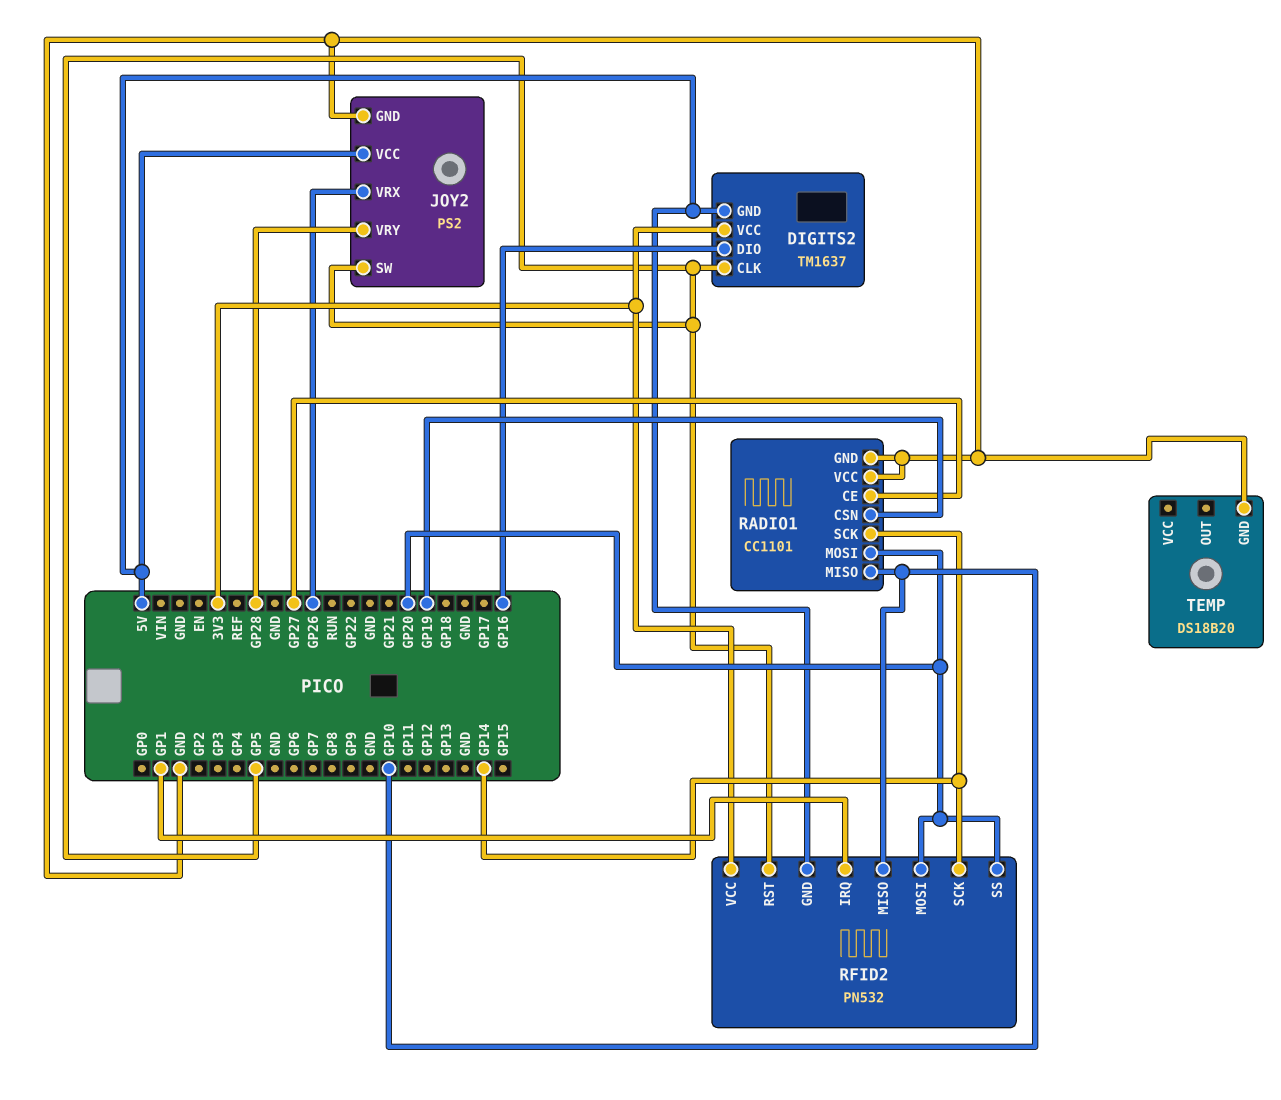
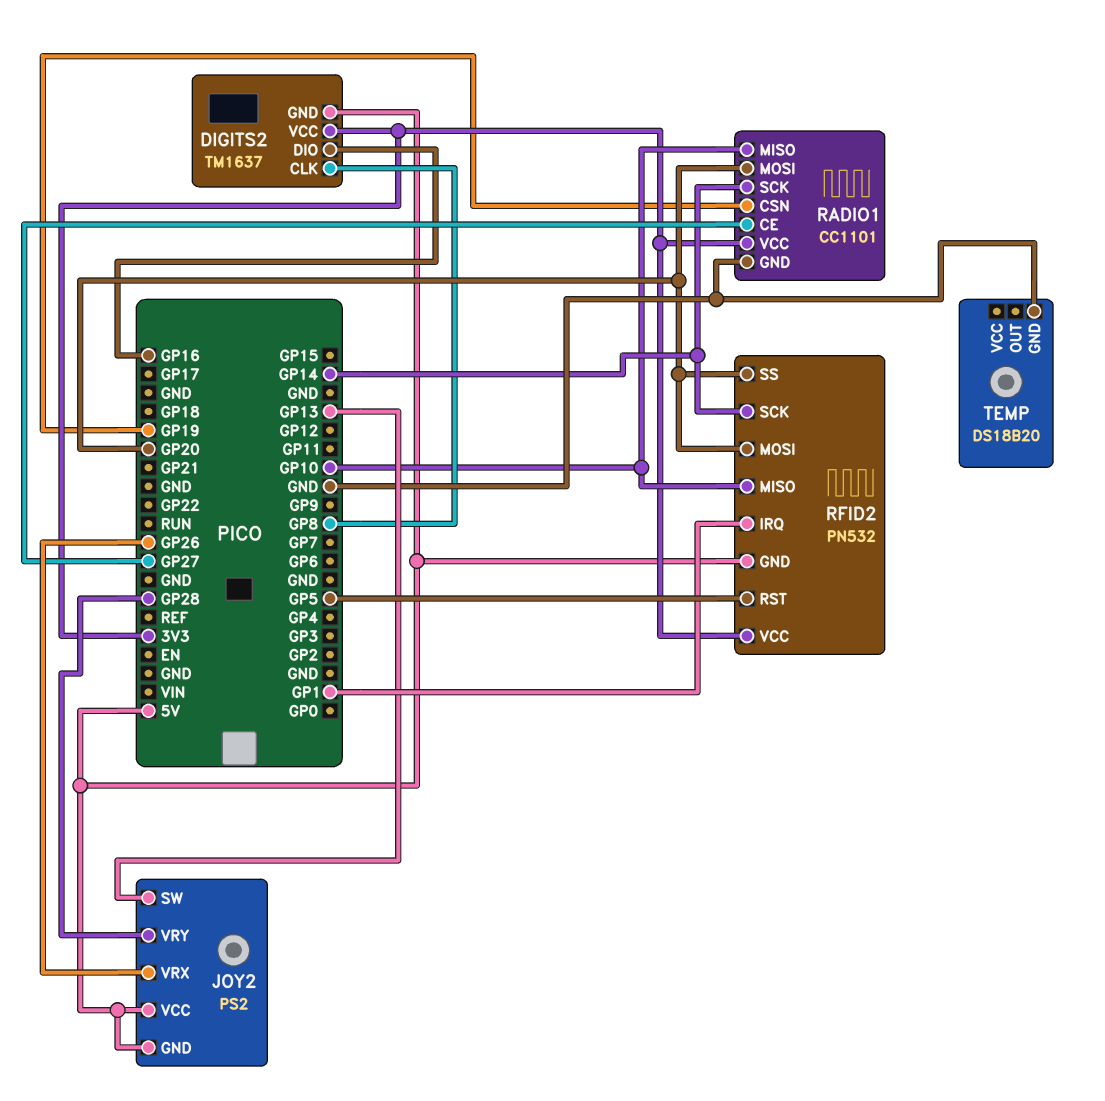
DIGITS2 pin CLK: GP5 -> GP8
JOY2 pin GND: GND -> 5V
JOY2 pin SW: GP5 -> GP13
RADIO1 pin VCC: GND -> 3V3

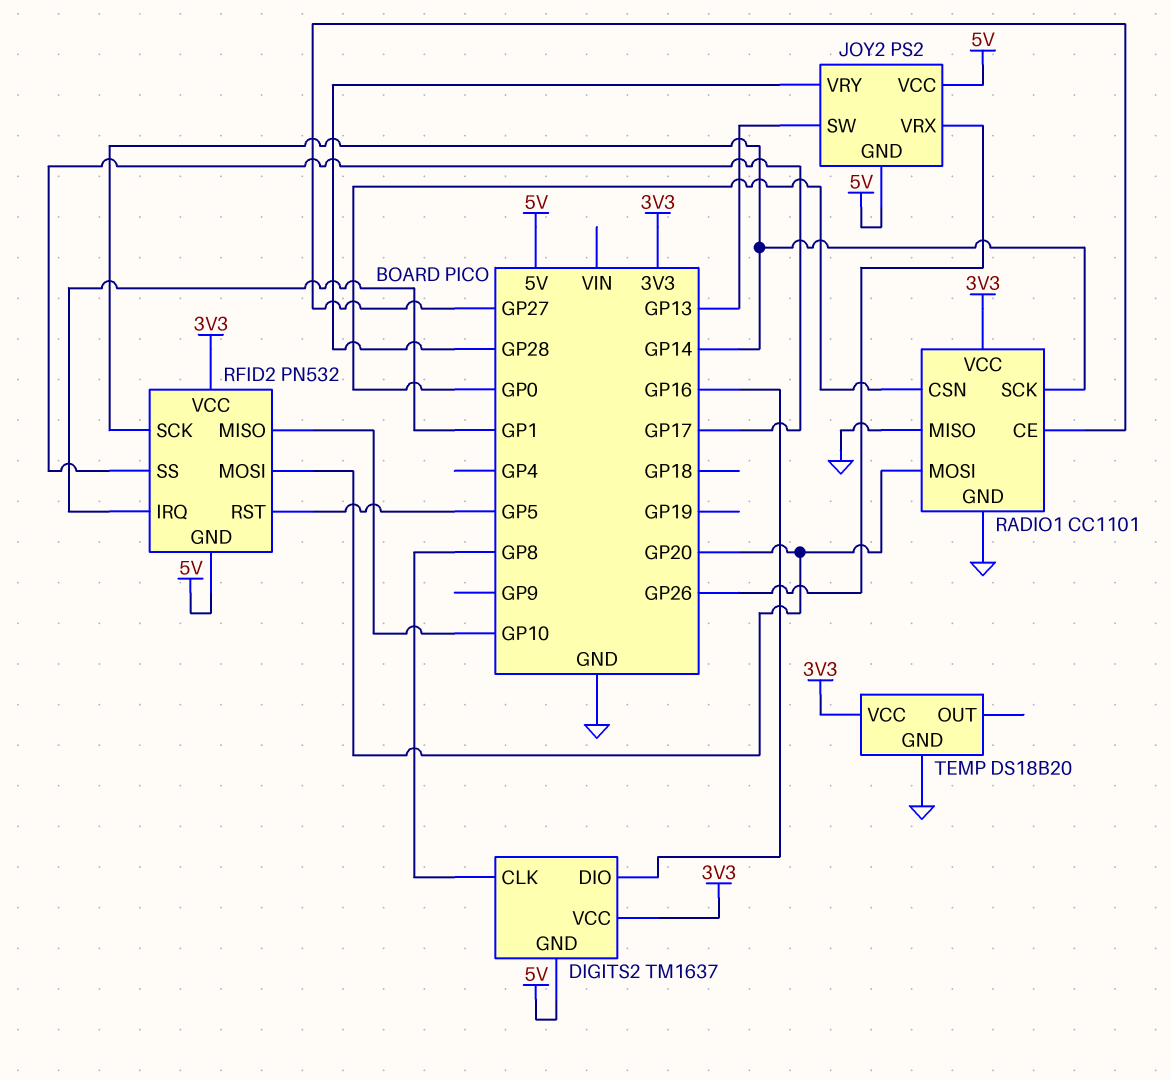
RADIO1 pin CSN: GP19 -> GP0
RADIO1 pin MISO: GP10 -> GND
RFID2 pin SS: GP20 -> GP17
TEMP pin VCC: none -> 3V3

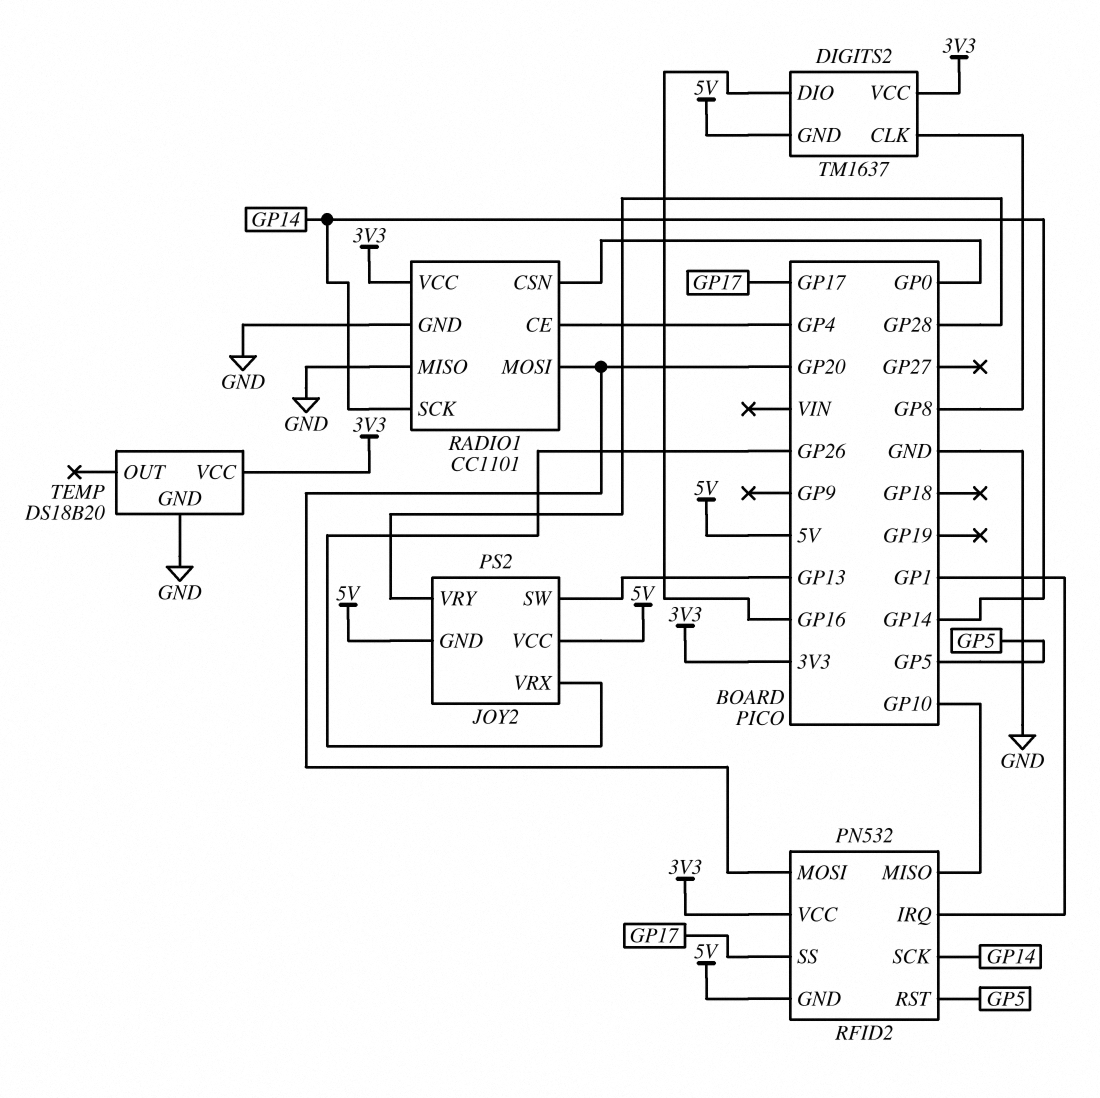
RADIO1 pin CE: GP27 -> GP4

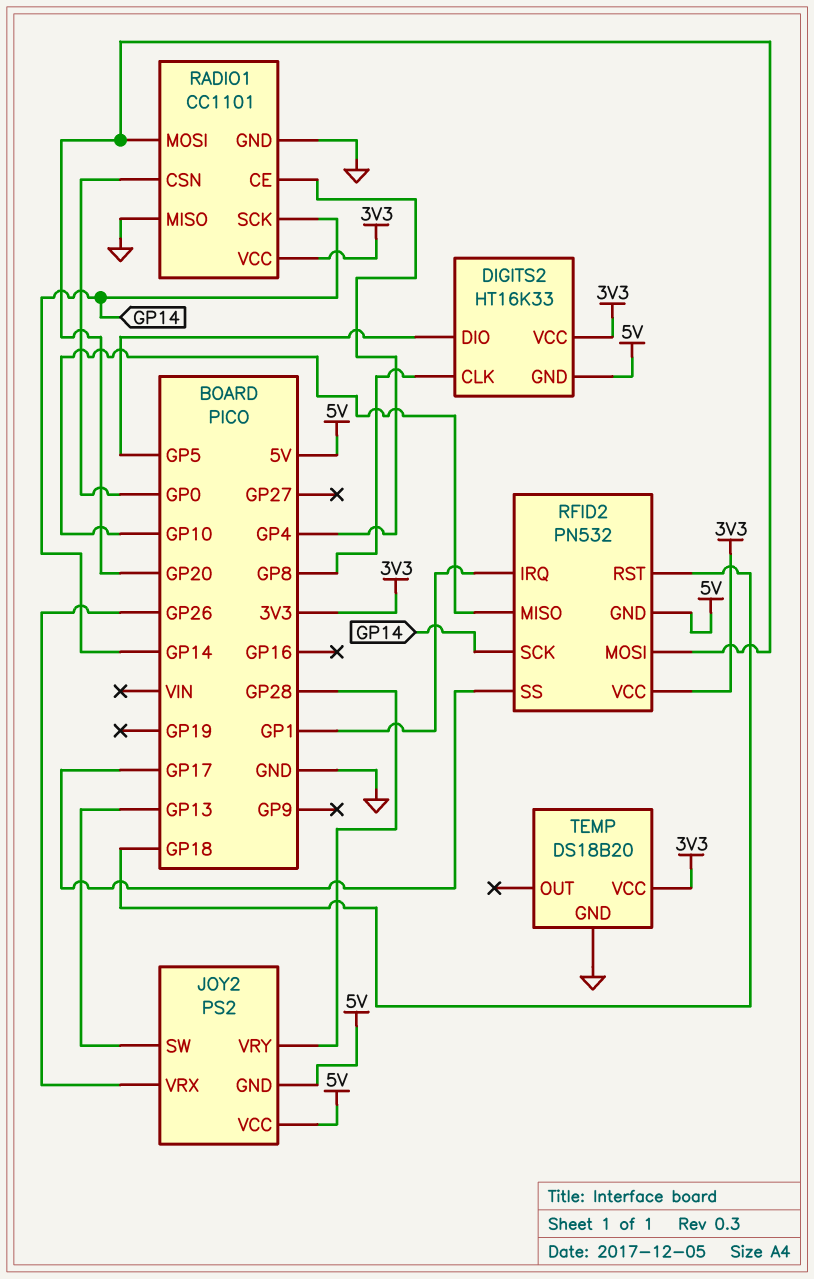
DIGITS2: TM1637 -> HT16K33
DIGITS2 pin DIO: GP16 -> GP5
RFID2 pin RST: GP5 -> GP18

